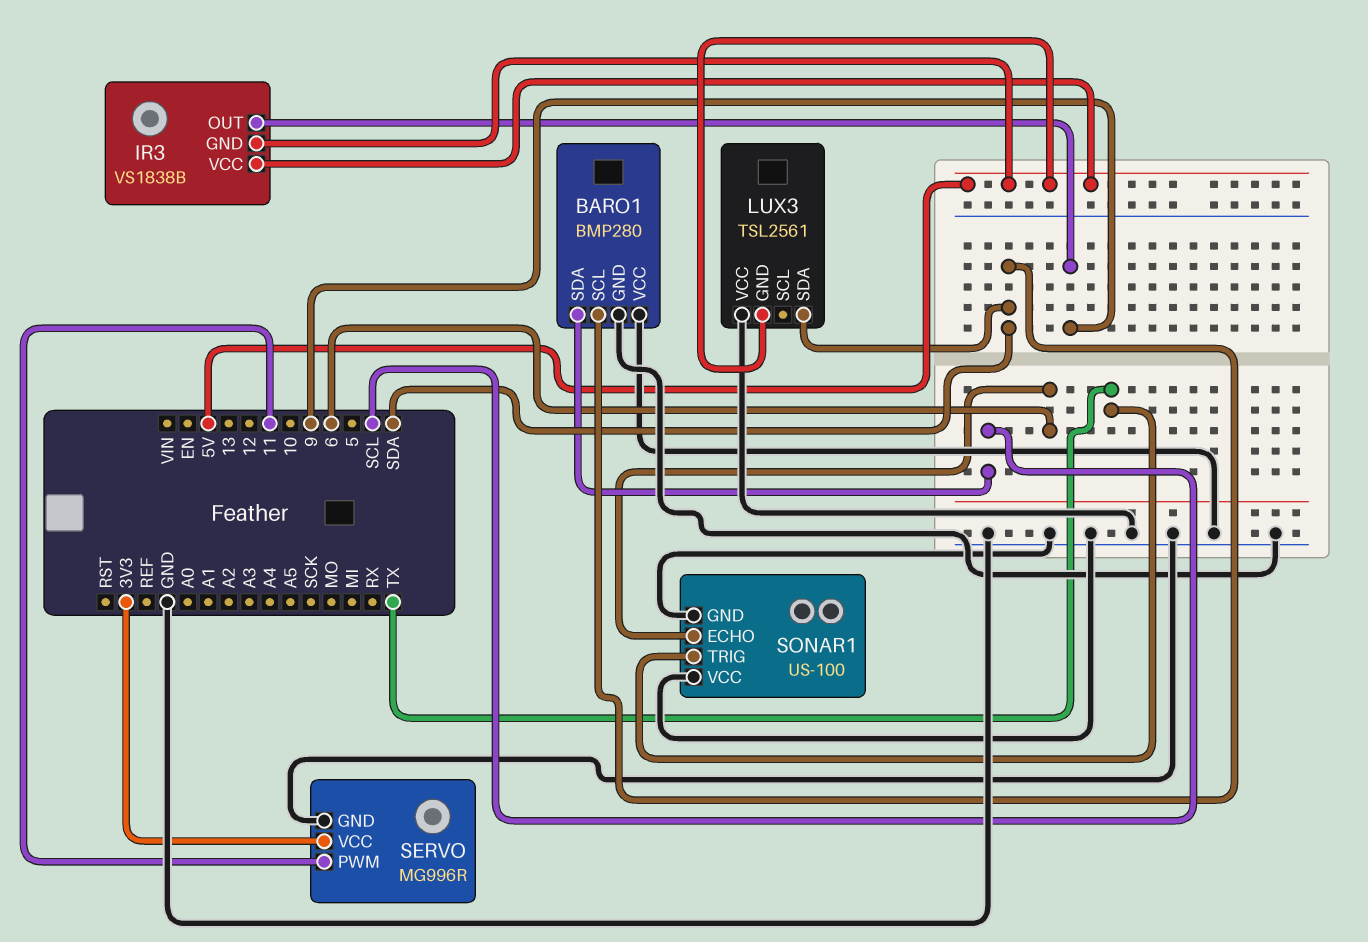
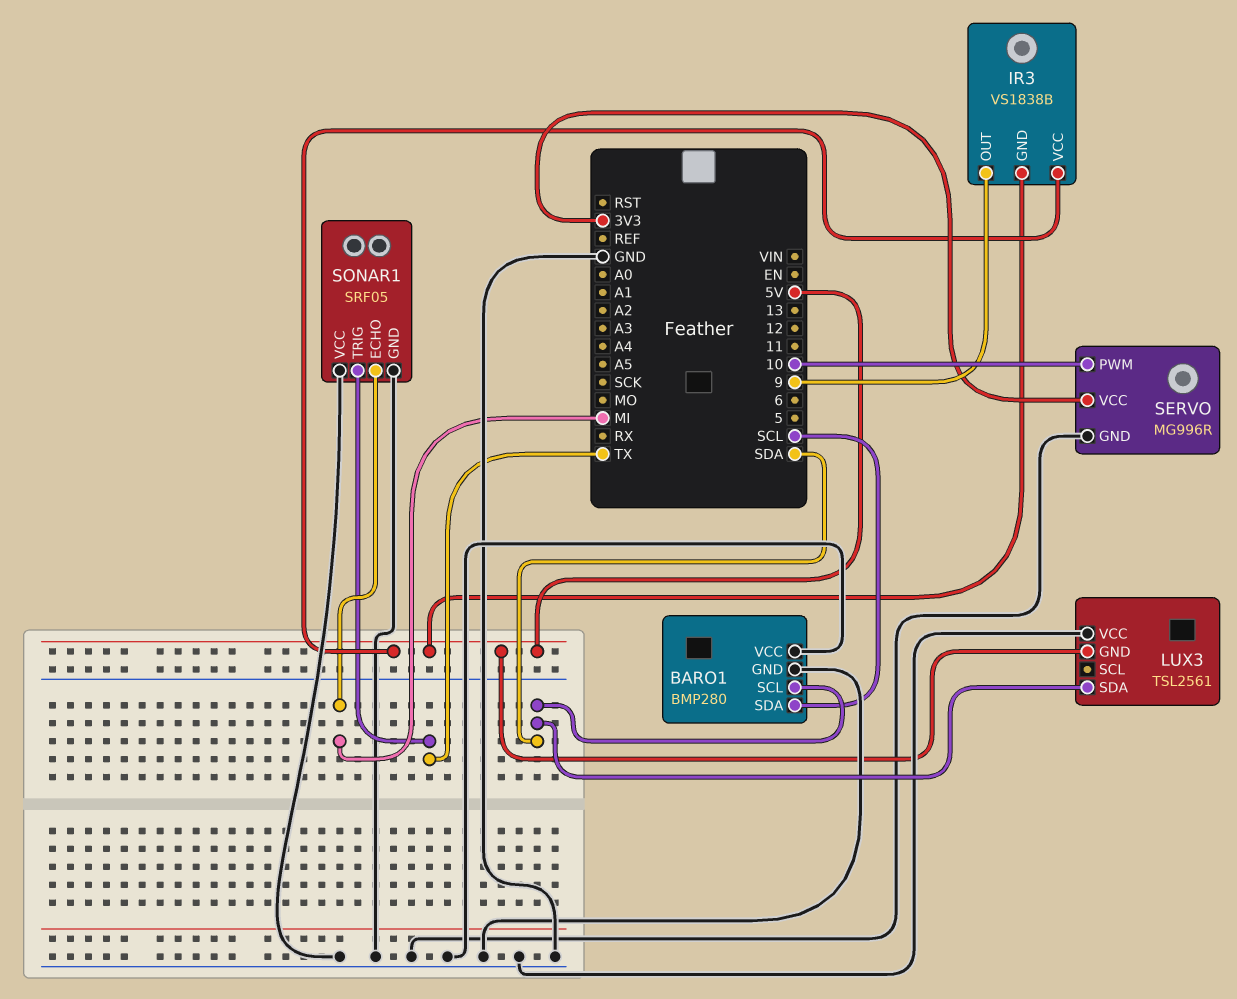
SERVO pin PWM: 11 -> 10
SONAR1: US-100 -> SRF05
SONAR1 pin ECHO: 6 -> MI

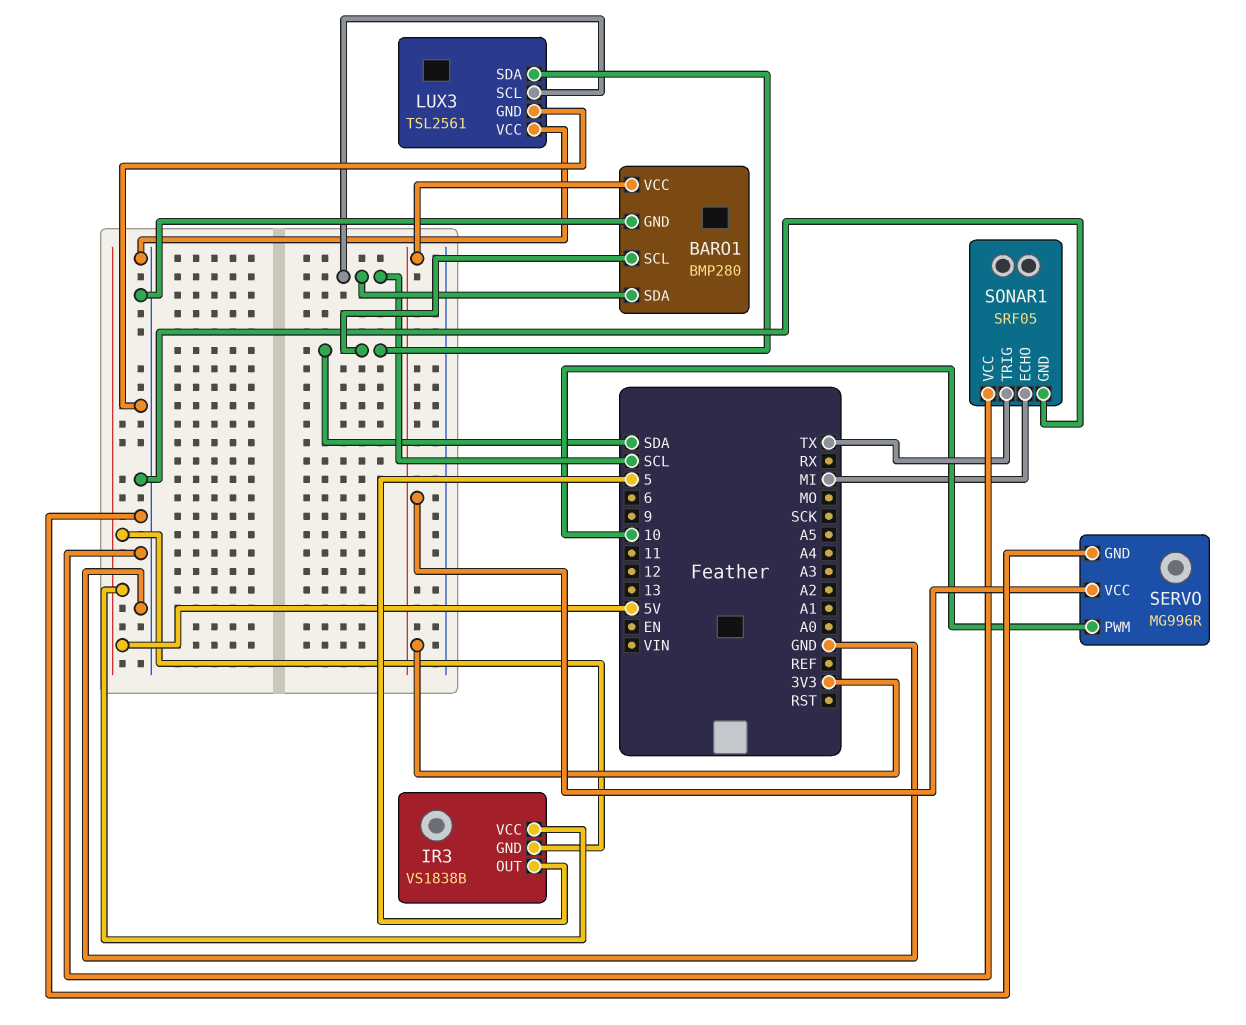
BARO1 pin VCC: GND -> 3V3
IR3 pin OUT: 9 -> 5
LUX3 pin GND: 5V -> GND
LUX3 pin SCL: none -> SCL

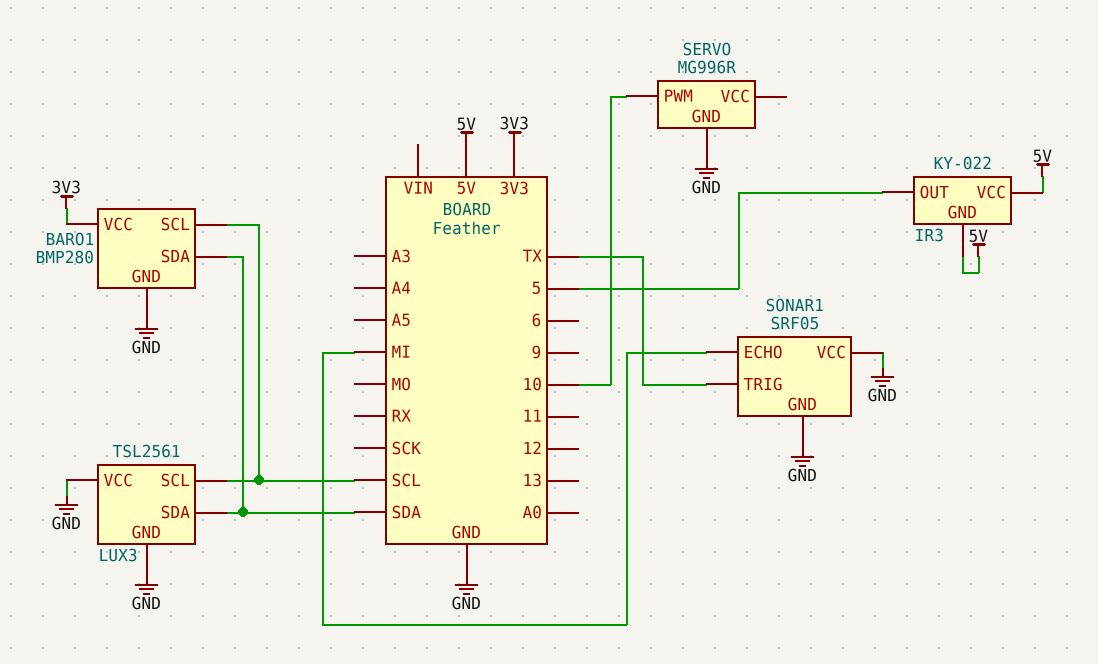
BARO1 pin SCL: SDA -> SCL
BARO1 pin SDA: SCL -> SDA
IR3: VS1838B -> KY-022
SERVO pin VCC: 3V3 -> none

